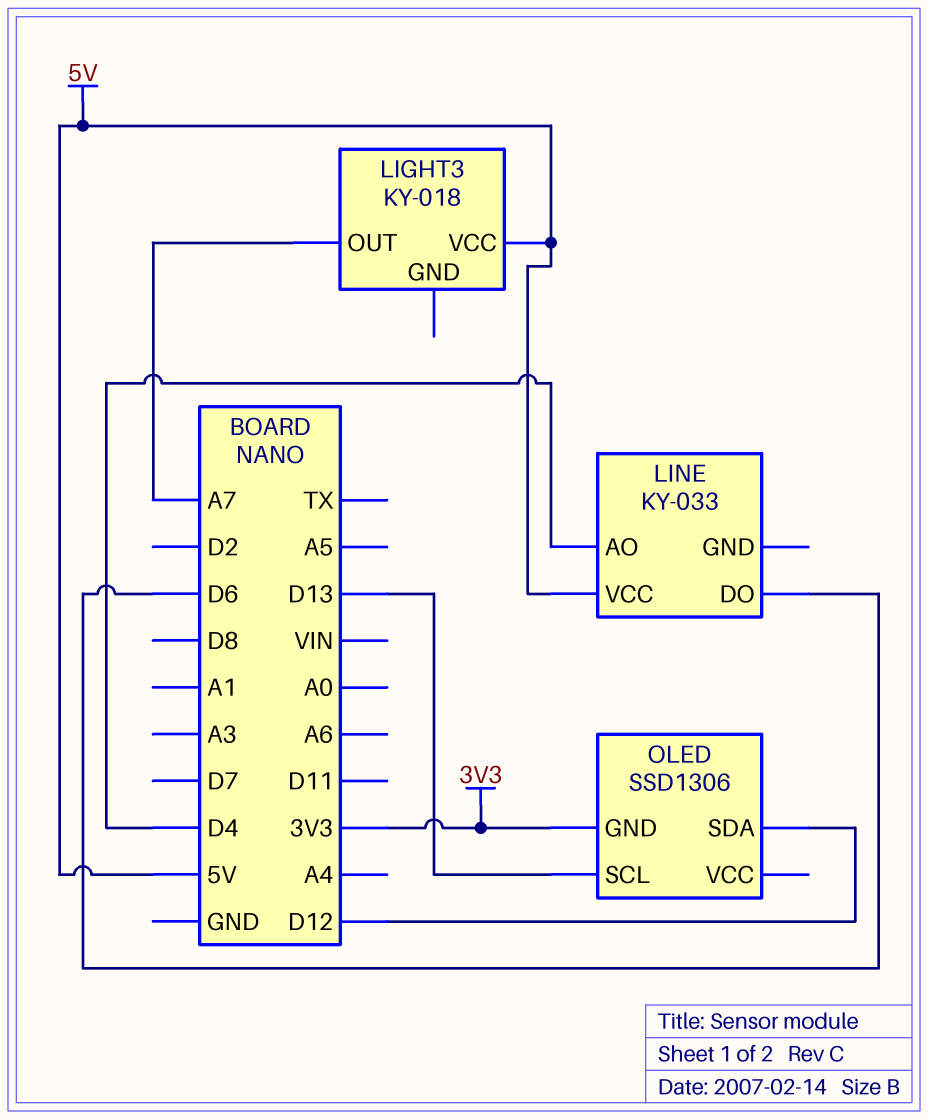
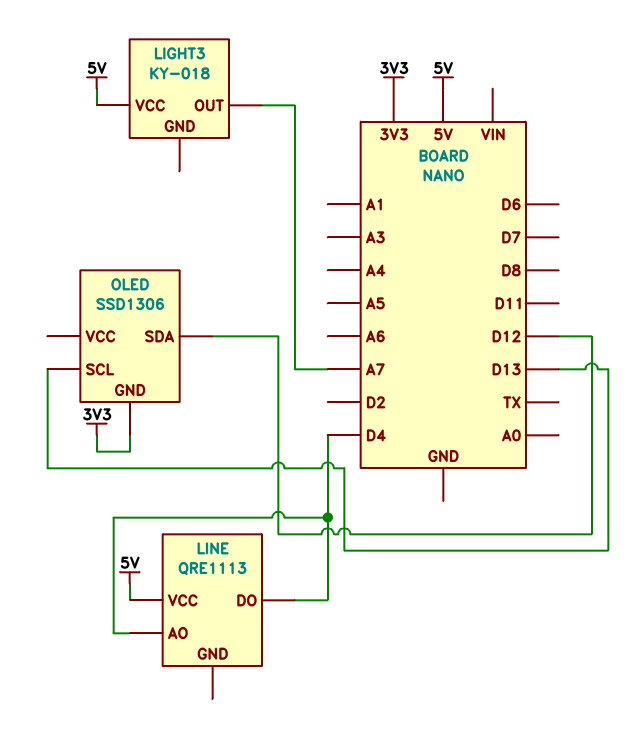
LINE: KY-033 -> QRE1113
LINE pin DO: D6 -> D4

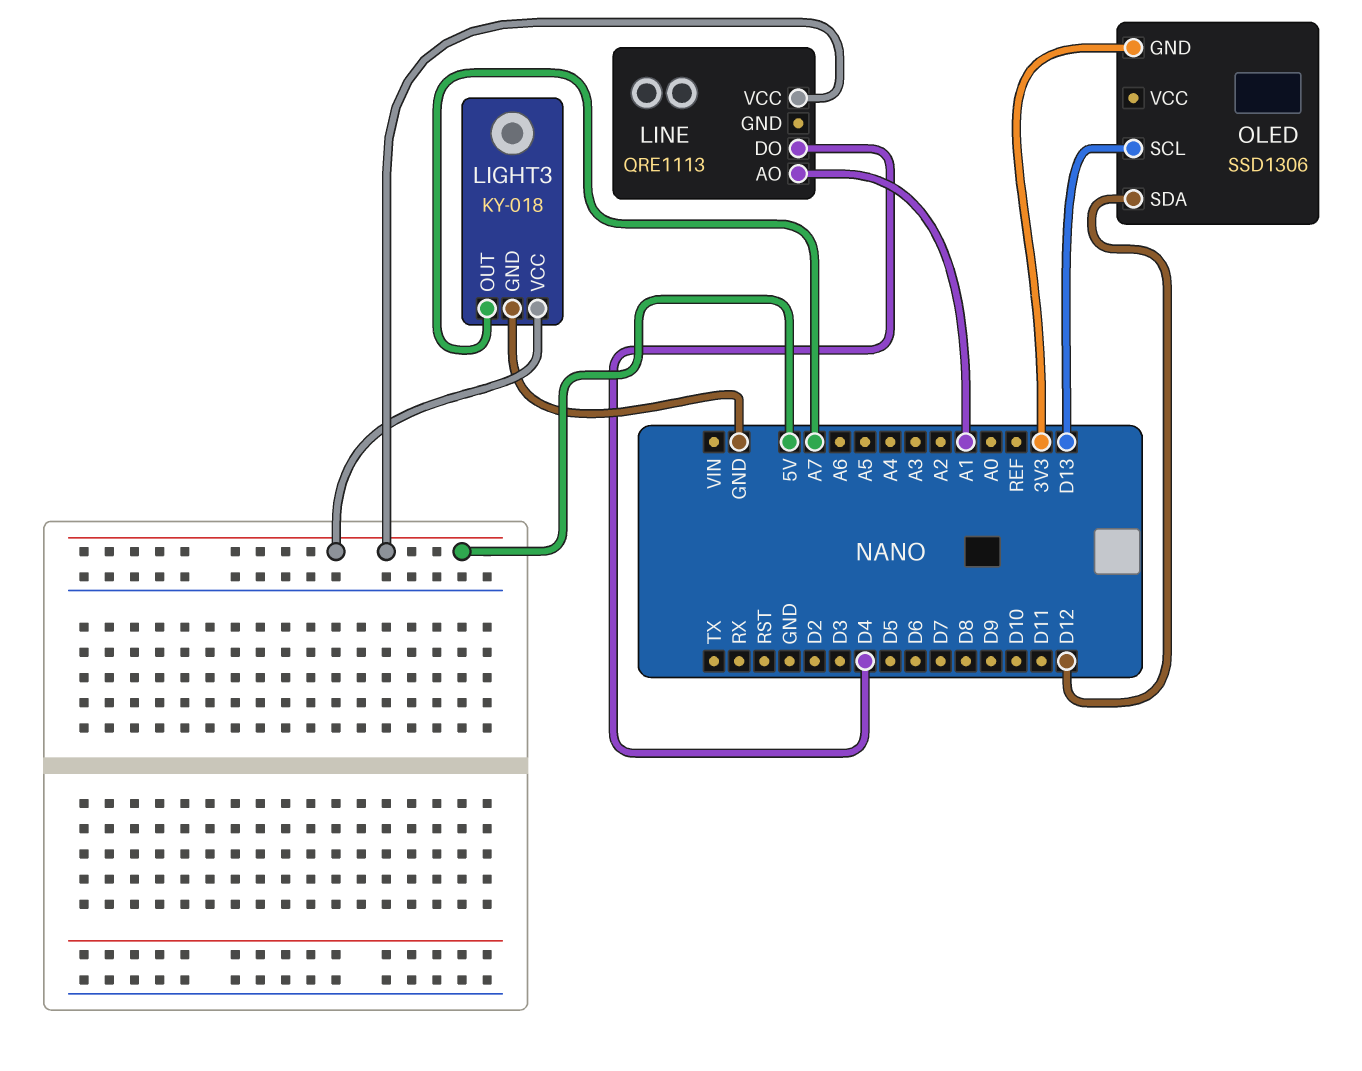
LIGHT3 pin GND: none -> GND
LINE pin AO: D4 -> A1

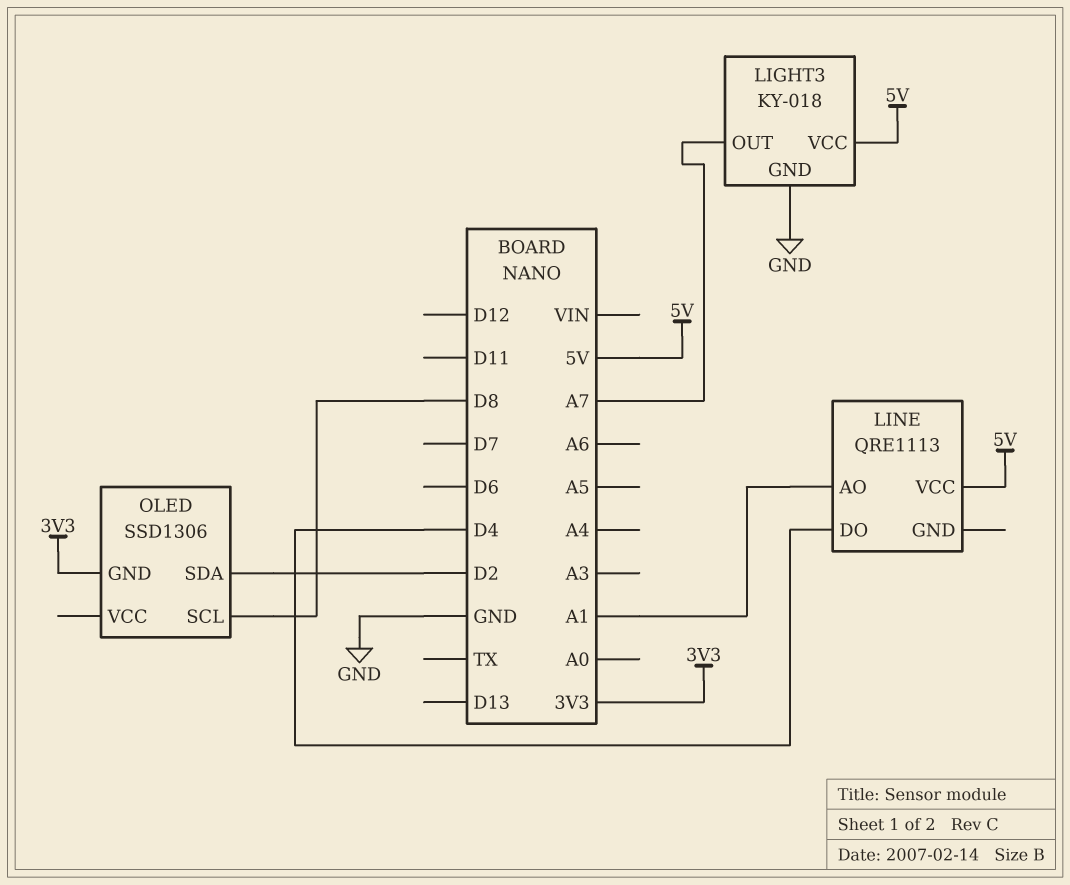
OLED pin SCL: D13 -> D8
OLED pin SDA: D12 -> D2

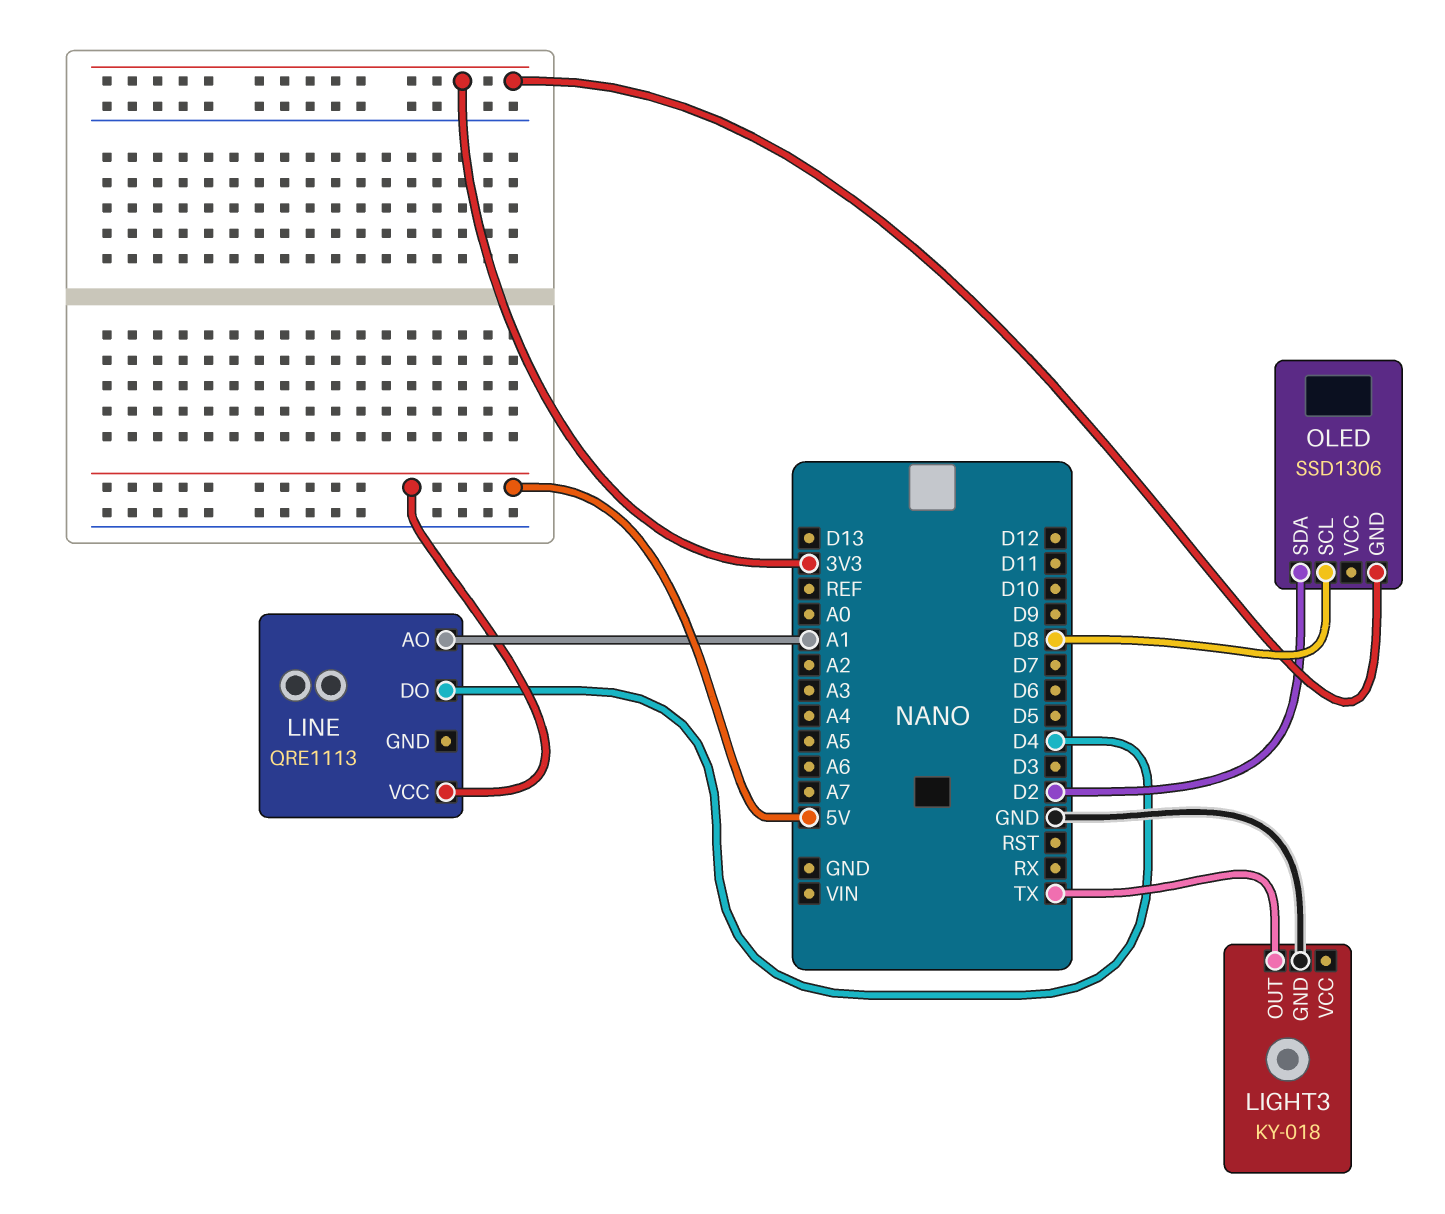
LIGHT3 pin OUT: A7 -> TX
LIGHT3 pin VCC: 5V -> none

